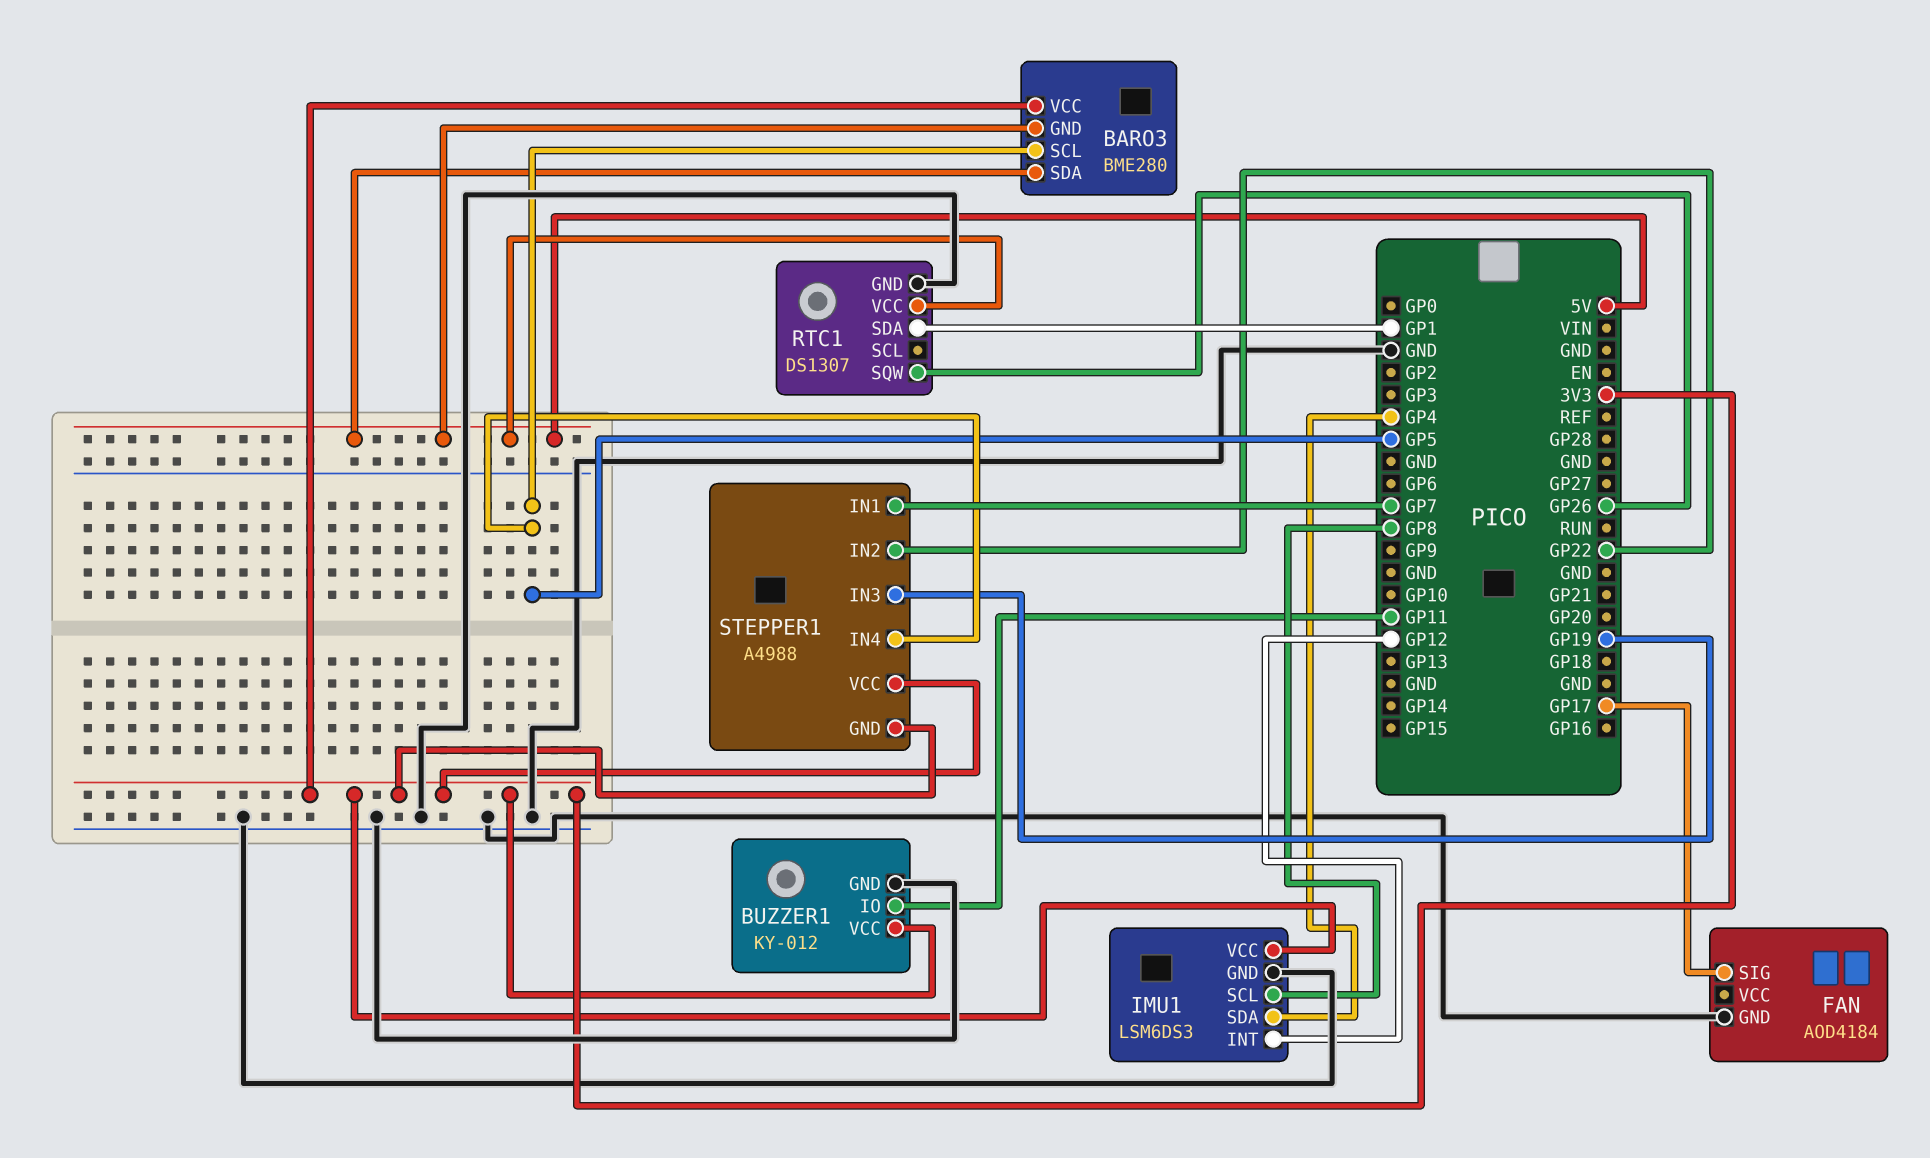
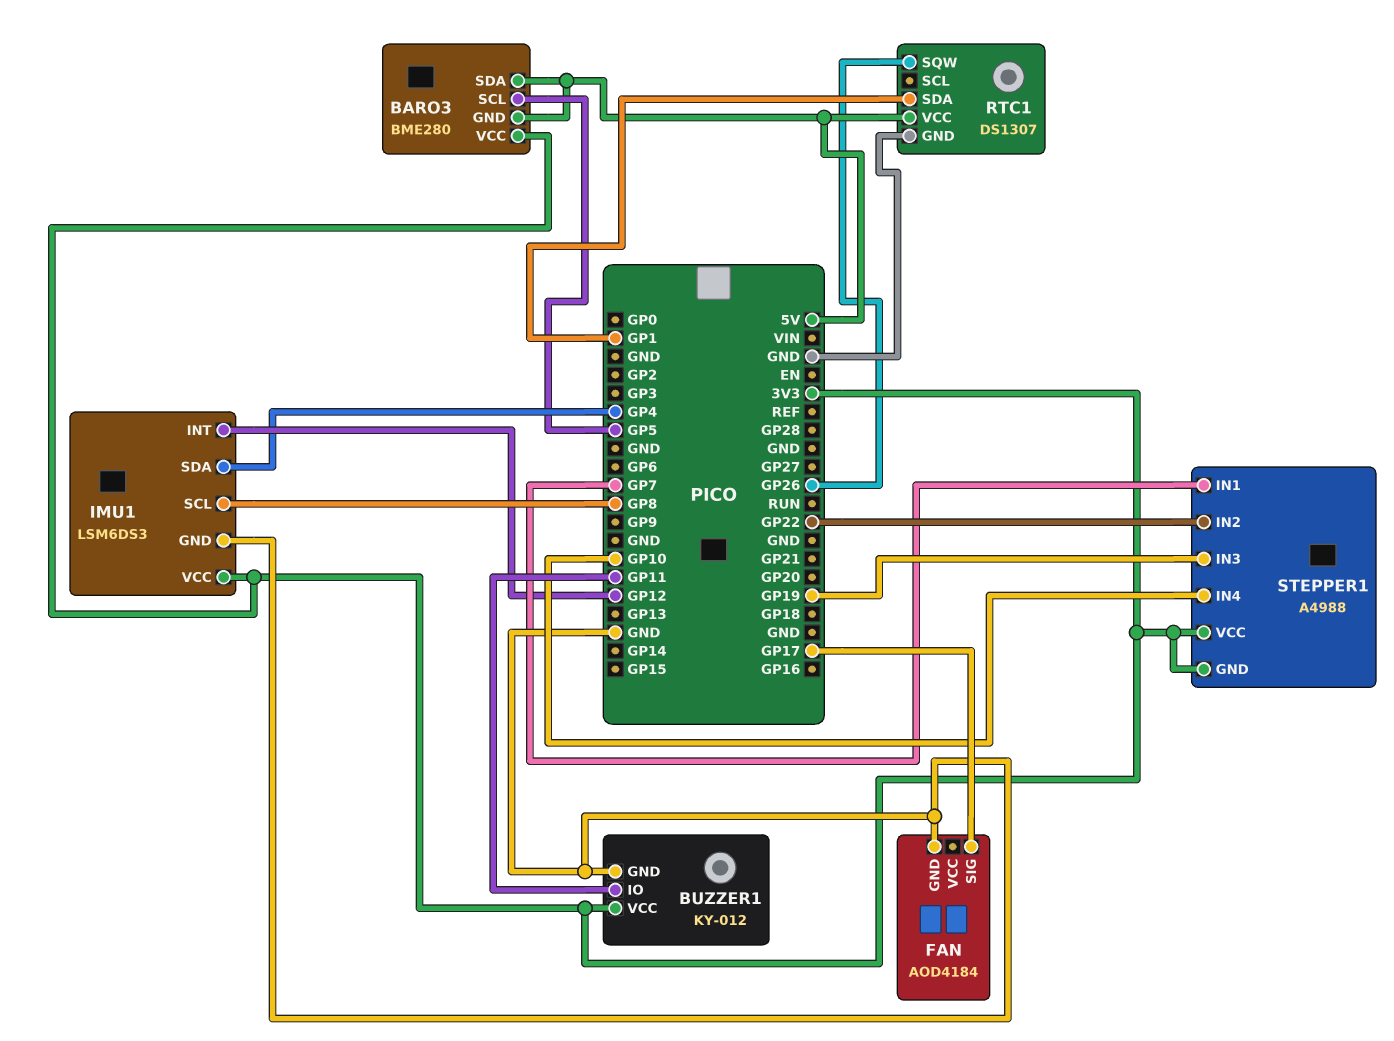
STEPPER1 pin IN4: GP5 -> GP10

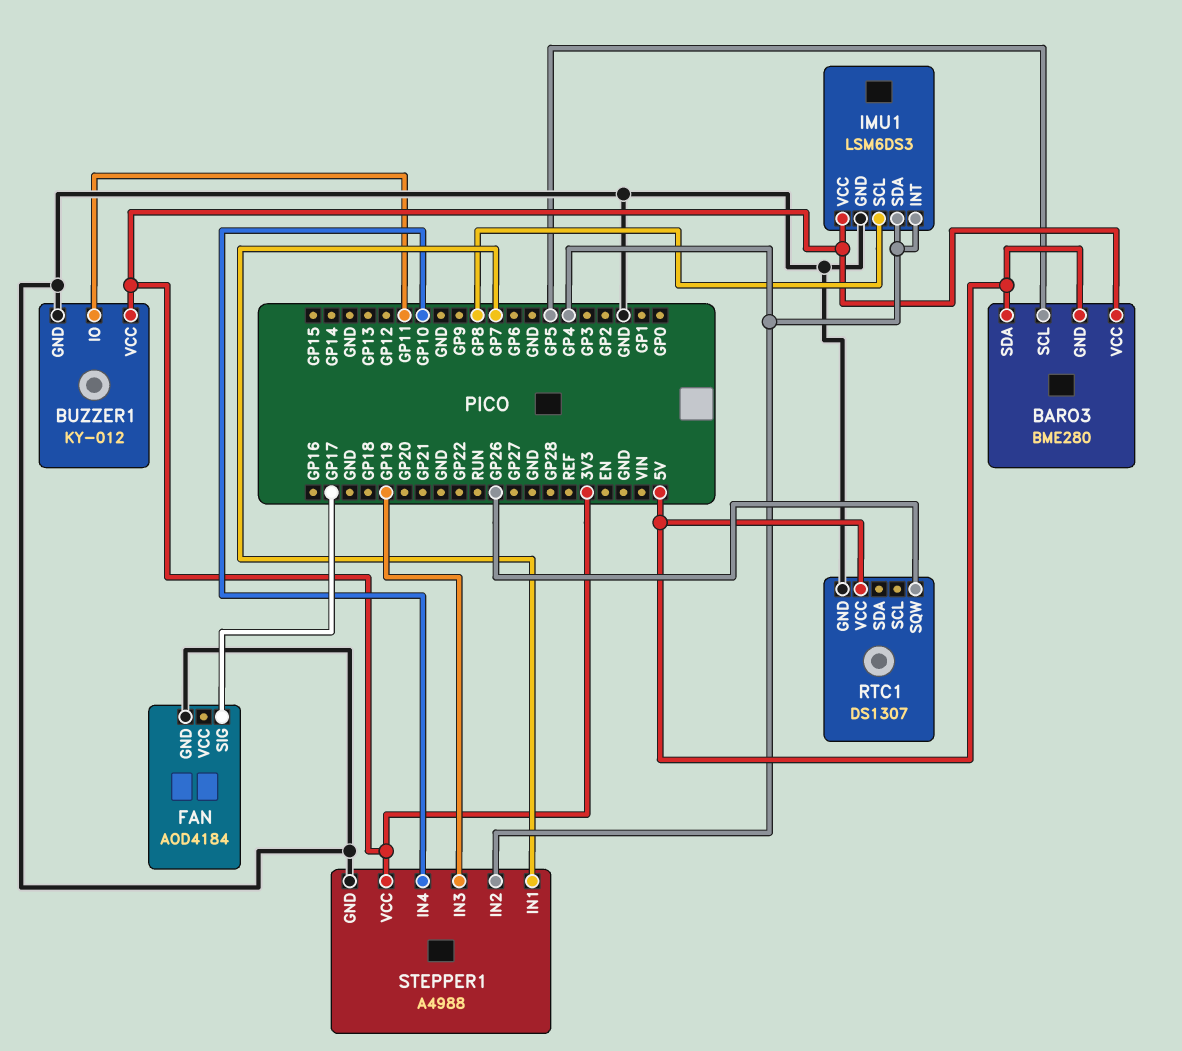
IMU1 pin INT: GP12 -> GP4
RTC1 pin SDA: GP1 -> none
STEPPER1 pin GND: 3V3 -> GND
STEPPER1 pin IN2: GP22 -> GP4

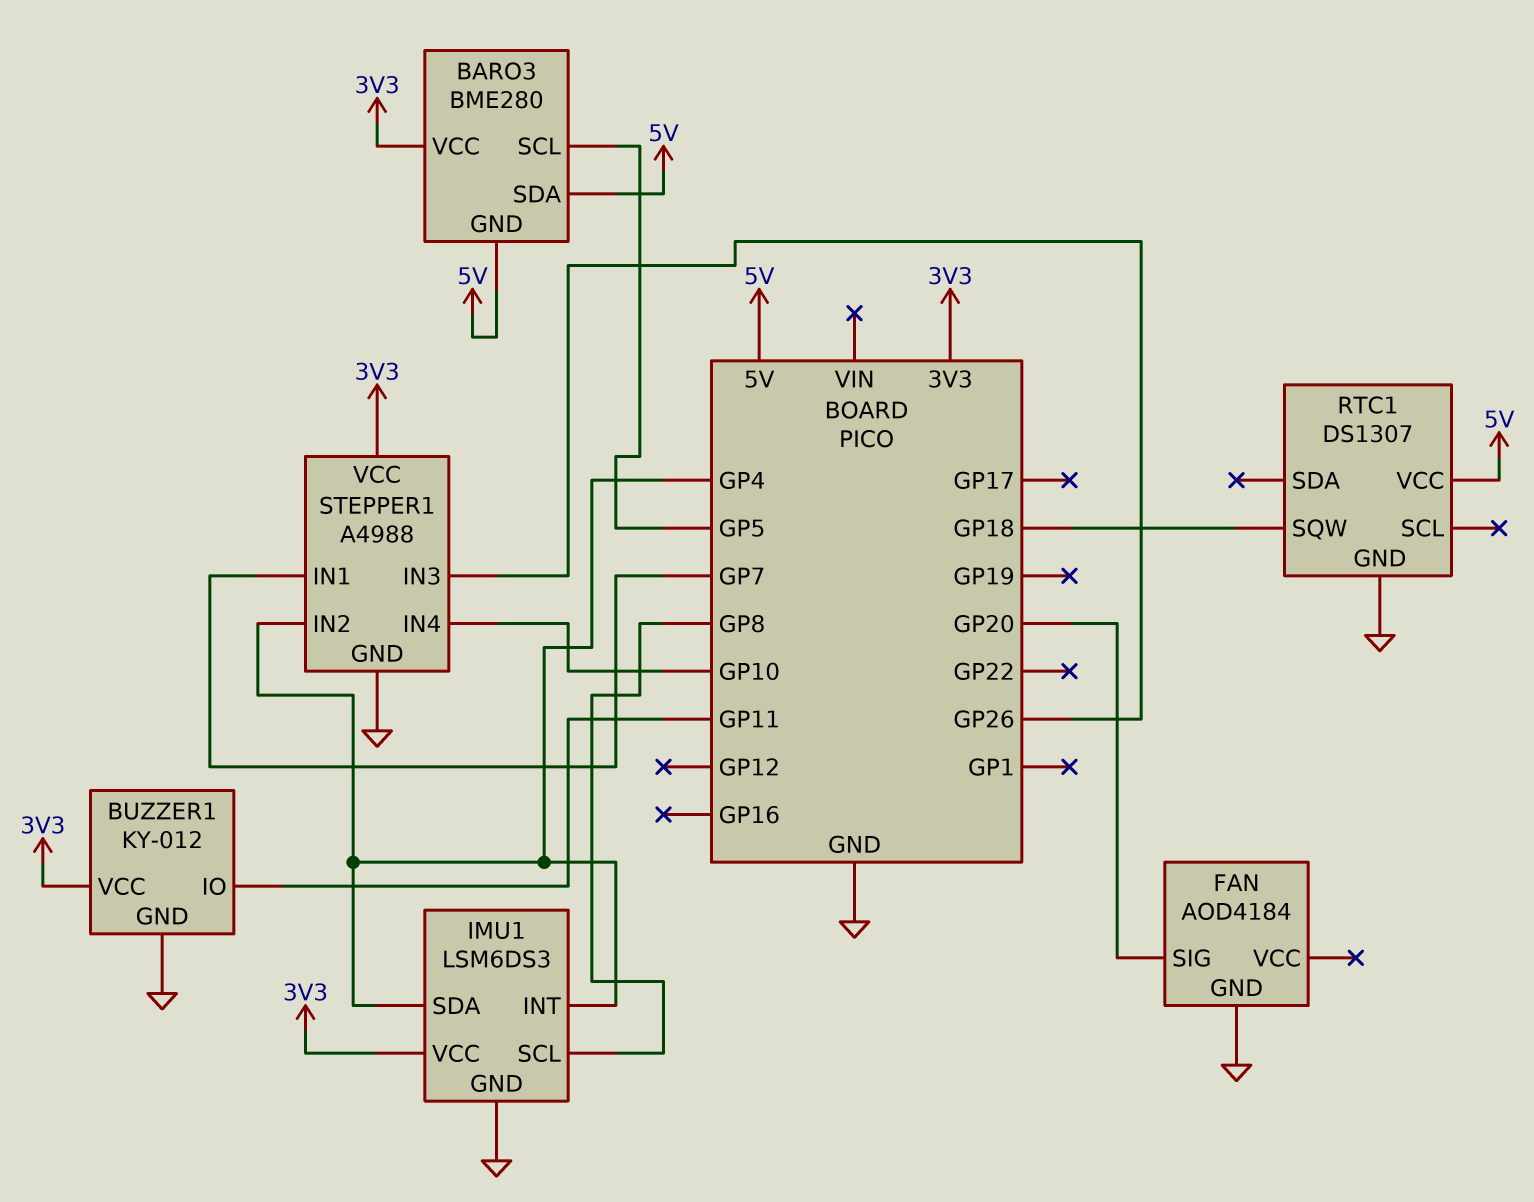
FAN pin SIG: GP17 -> GP20
RTC1 pin SQW: GP26 -> GP18
STEPPER1 pin IN3: GP19 -> GP26

